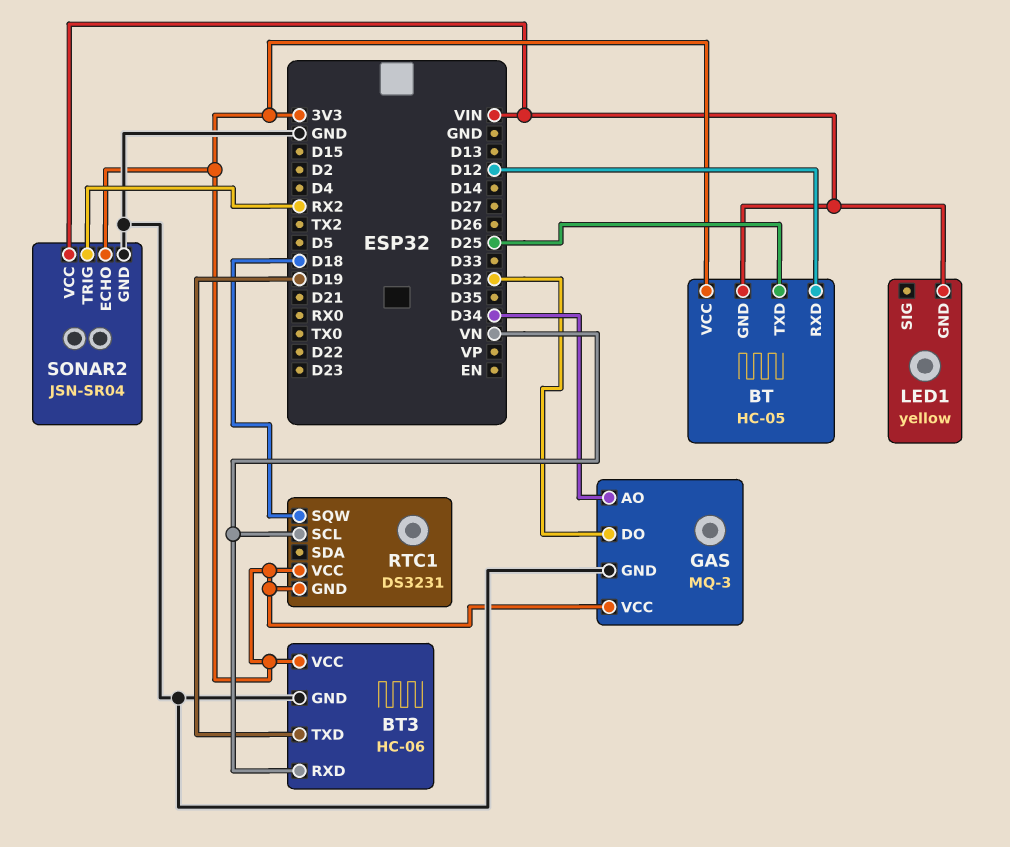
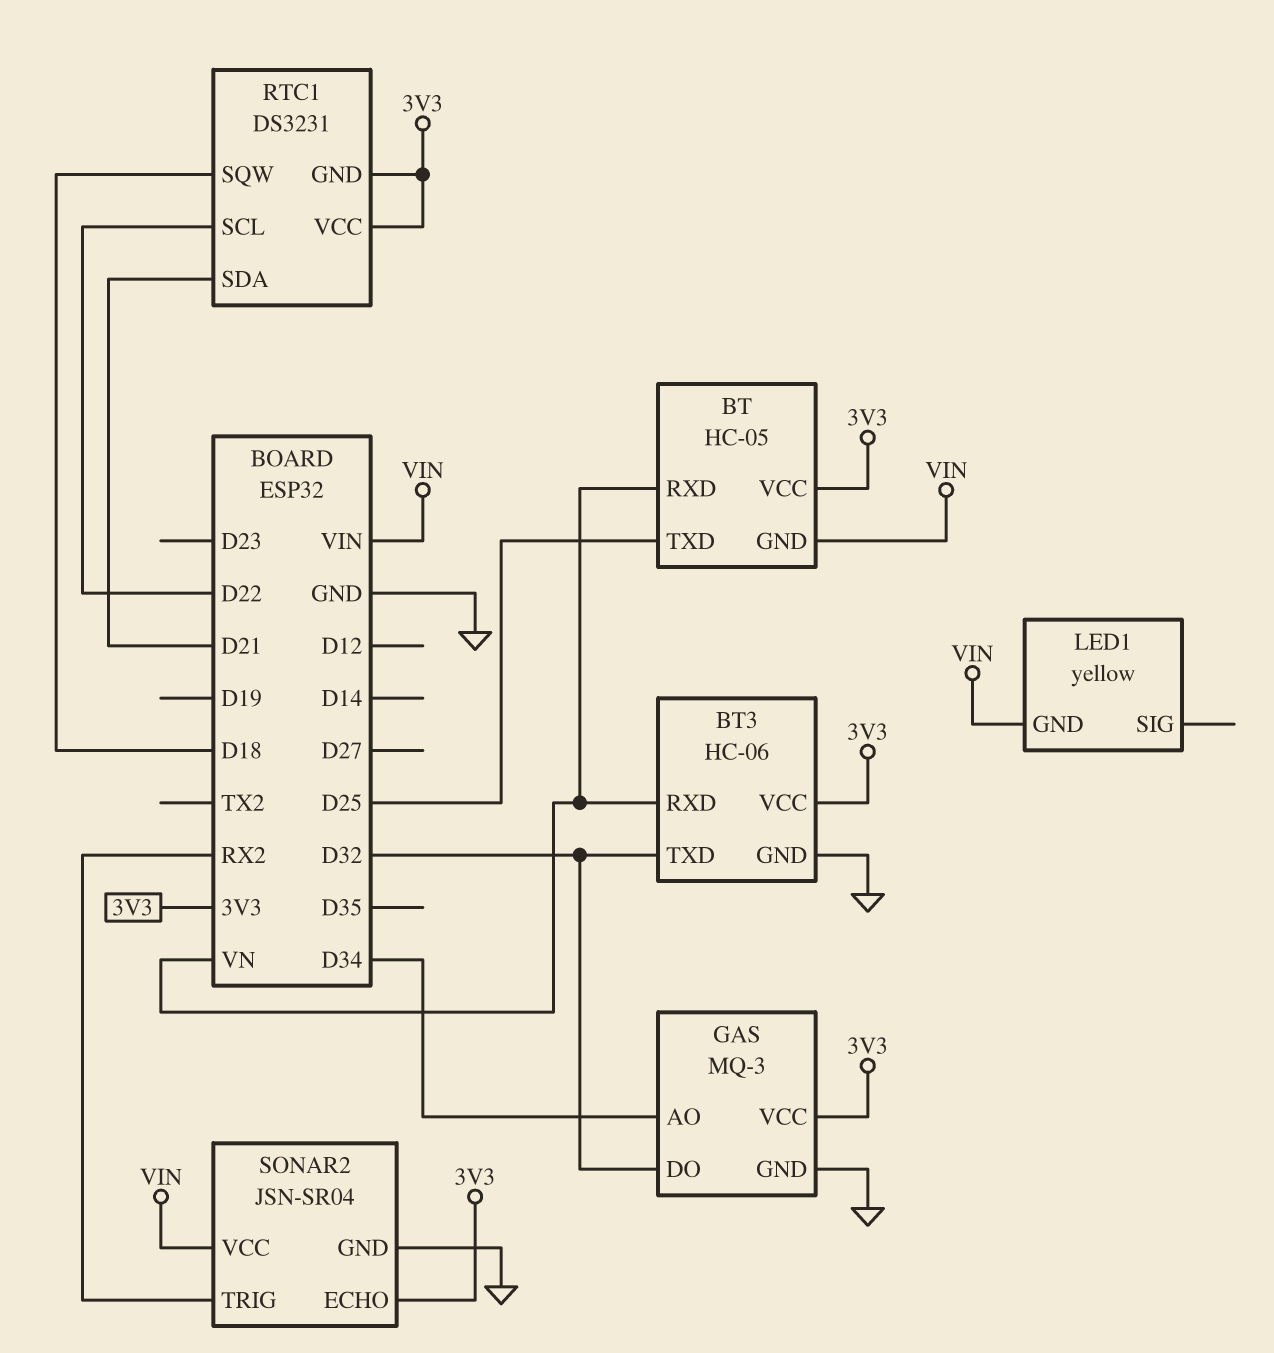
BT pin RXD: D12 -> VN
BT3 pin TXD: D19 -> D32
RTC1 pin SCL: VN -> D22
RTC1 pin SDA: none -> D21

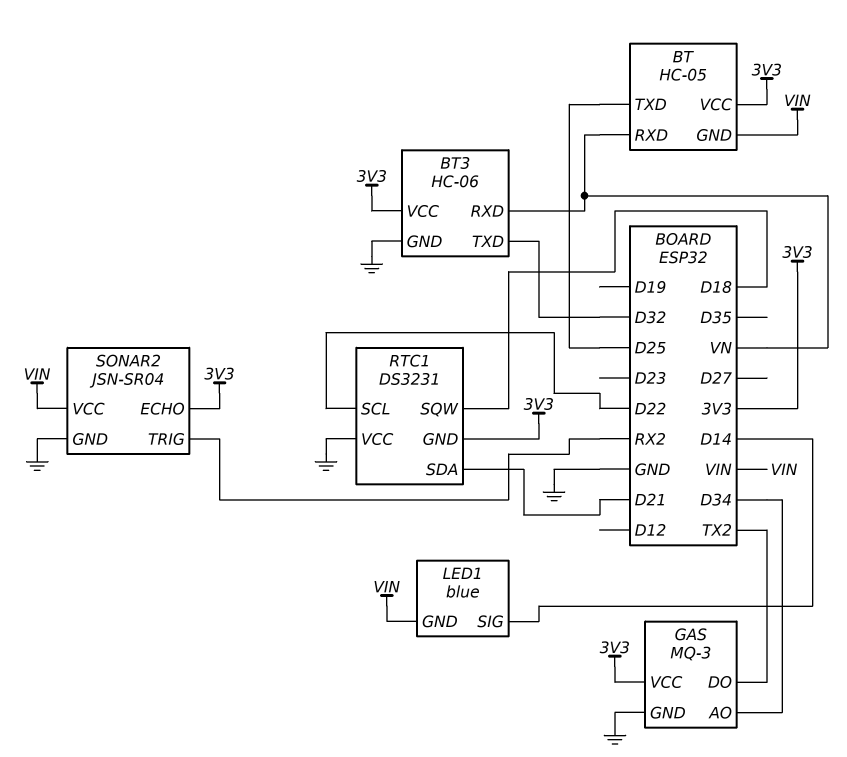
GAS pin DO: D32 -> TX2
LED1: yellow -> blue
LED1 pin SIG: none -> D14
RTC1 pin VCC: 3V3 -> GND

